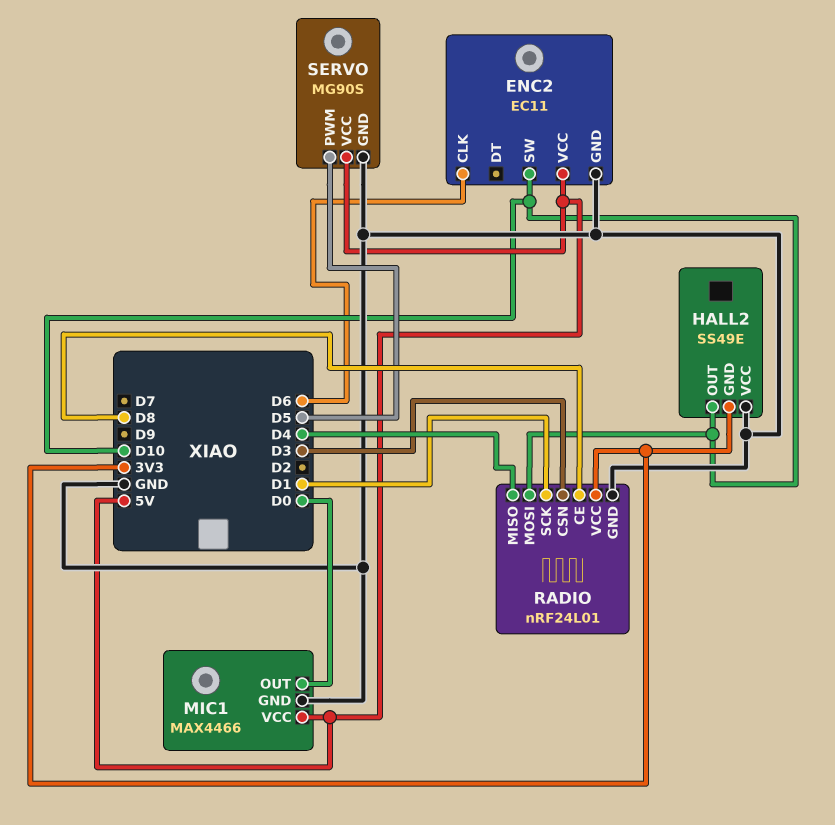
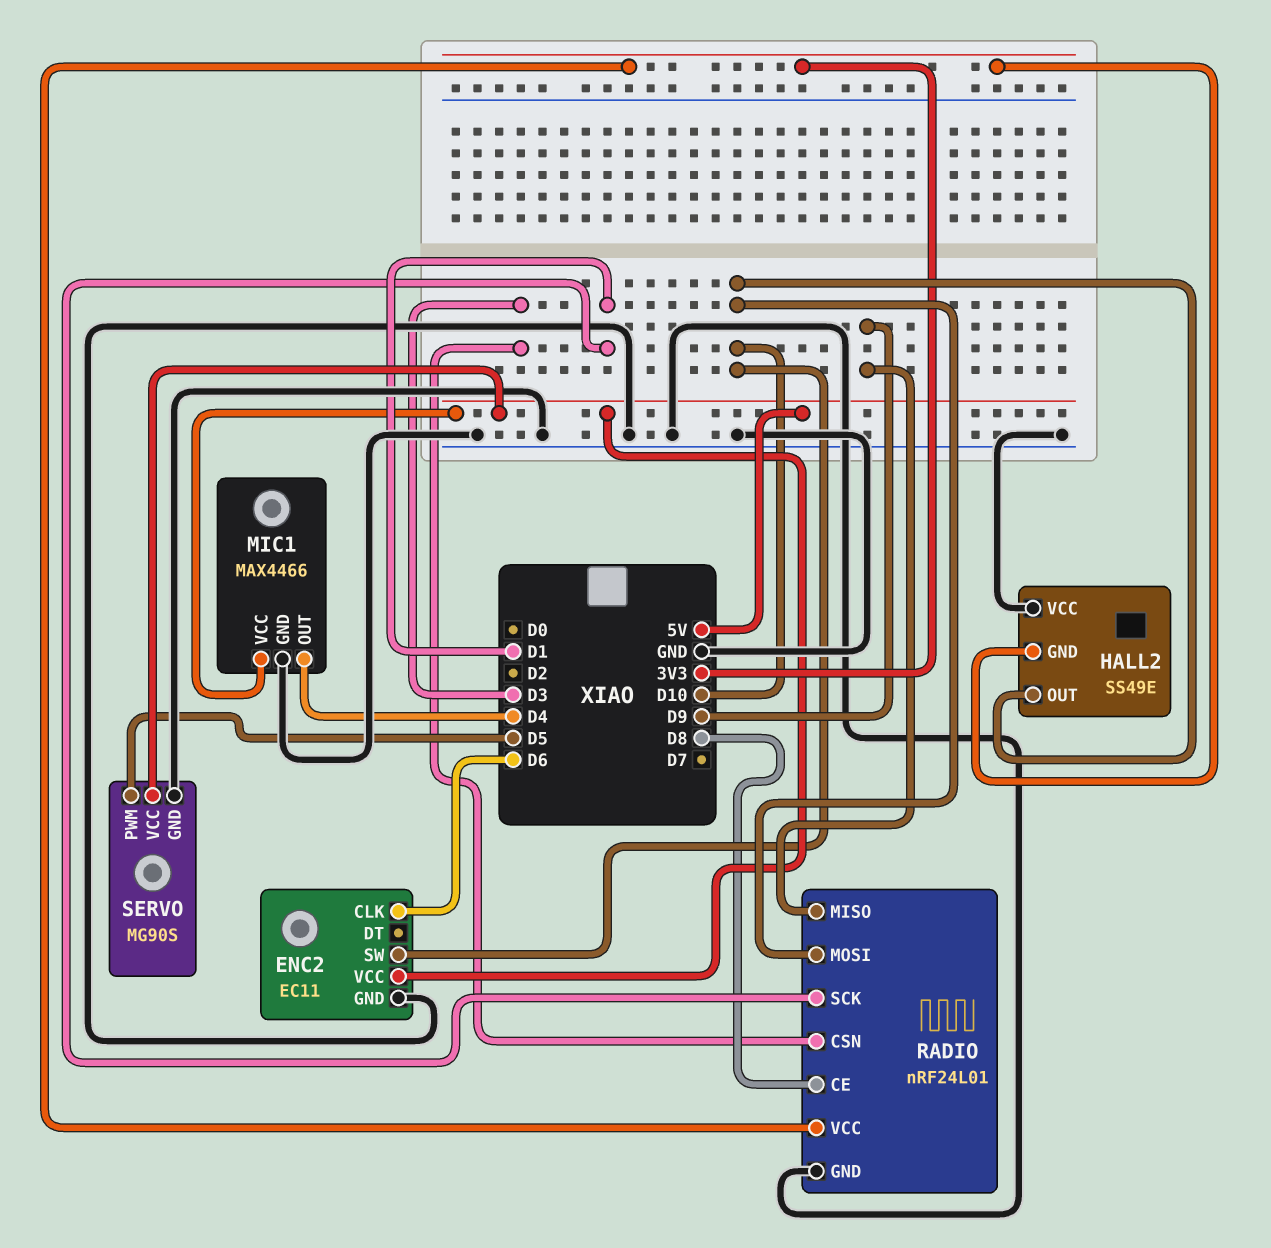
MIC1 pin OUT: D0 -> D4
RADIO pin MISO: D4 -> D9

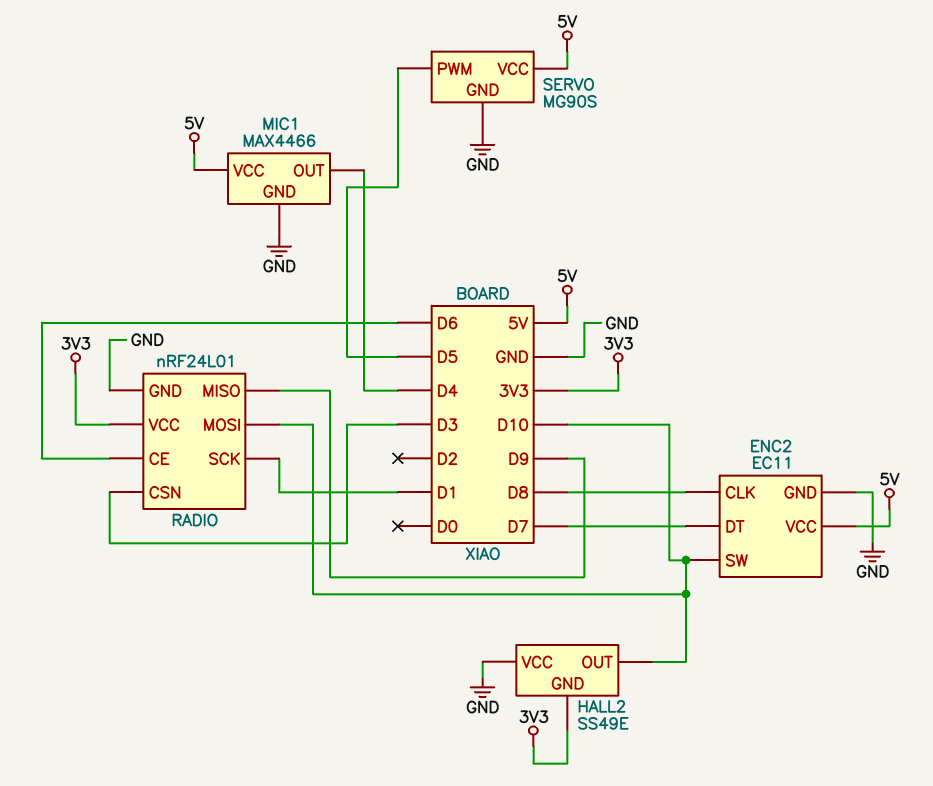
ENC2 pin CLK: D6 -> D8
ENC2 pin DT: none -> D7
RADIO pin CE: D8 -> D6

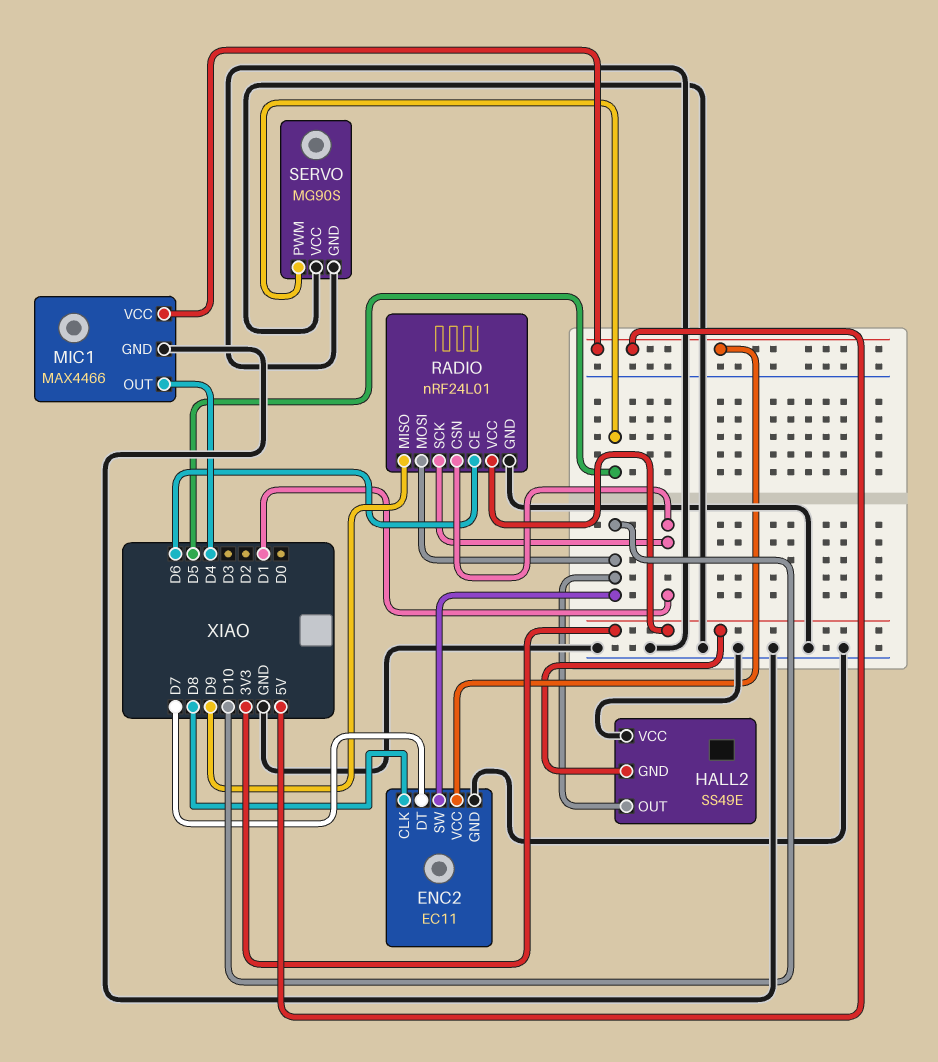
RADIO pin CSN: D3 -> D1
SERVO pin VCC: 5V -> GND

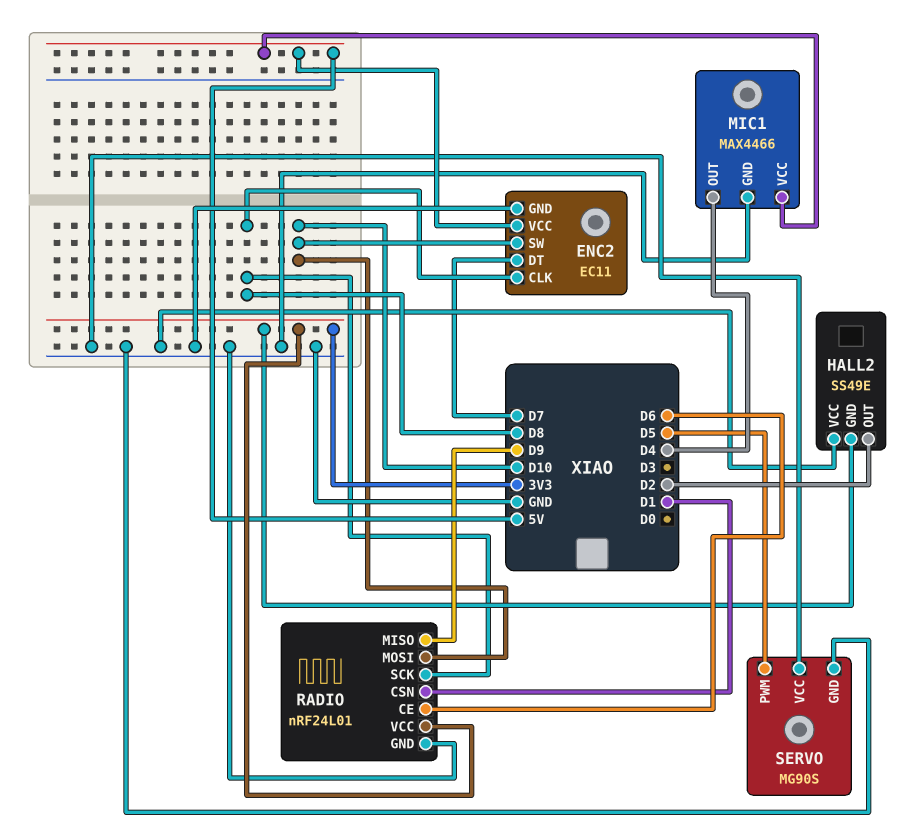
HALL2 pin OUT: D10 -> D2
RADIO pin SCK: D1 -> D8

